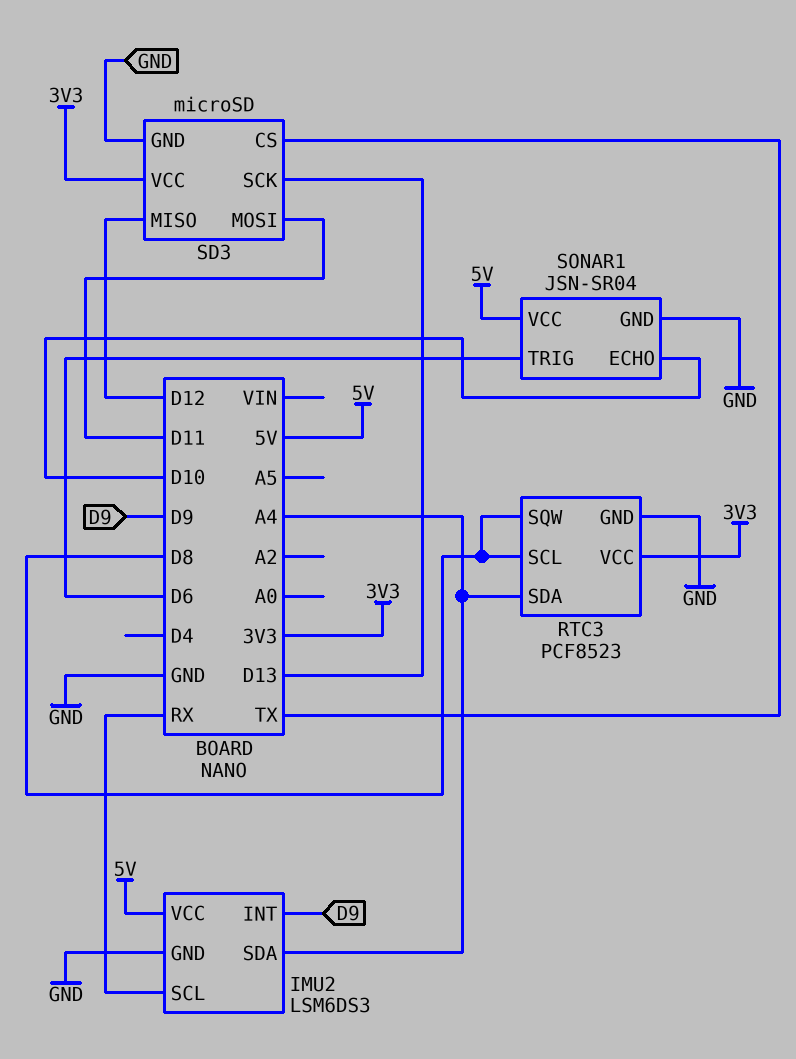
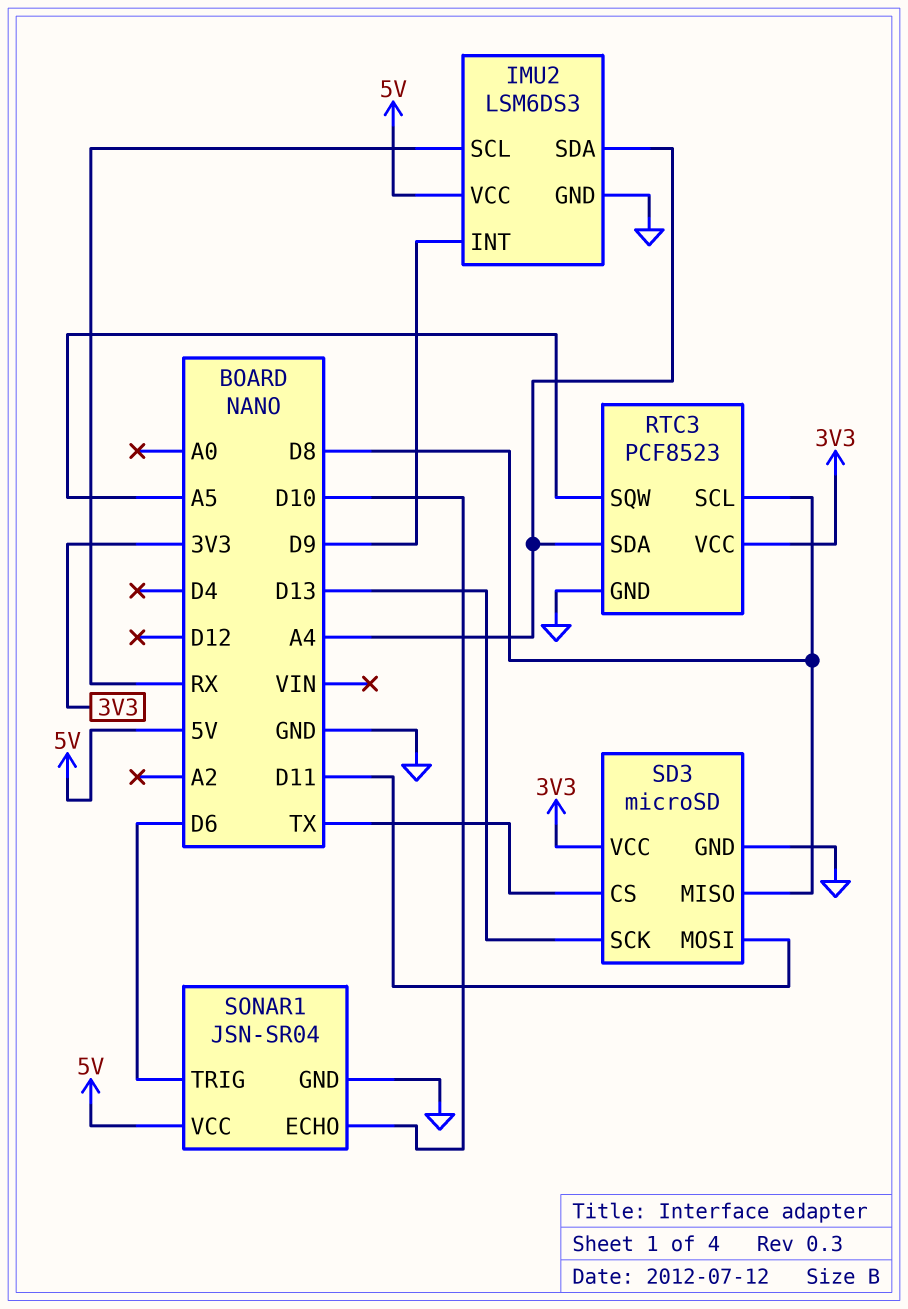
RTC3 pin SQW: D8 -> A5
SD3 pin MISO: D12 -> D8

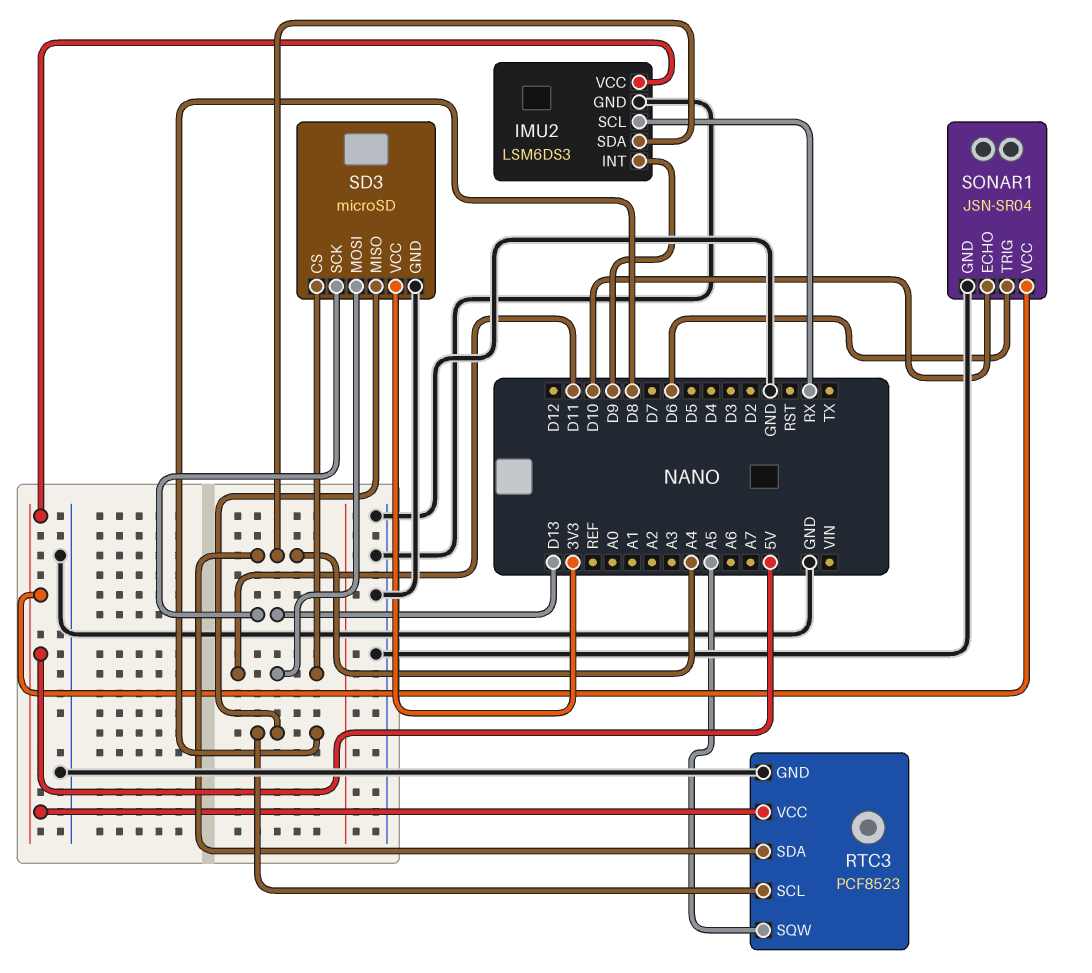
RTC3 pin VCC: 3V3 -> 5V
SD3 pin CS: TX -> D11

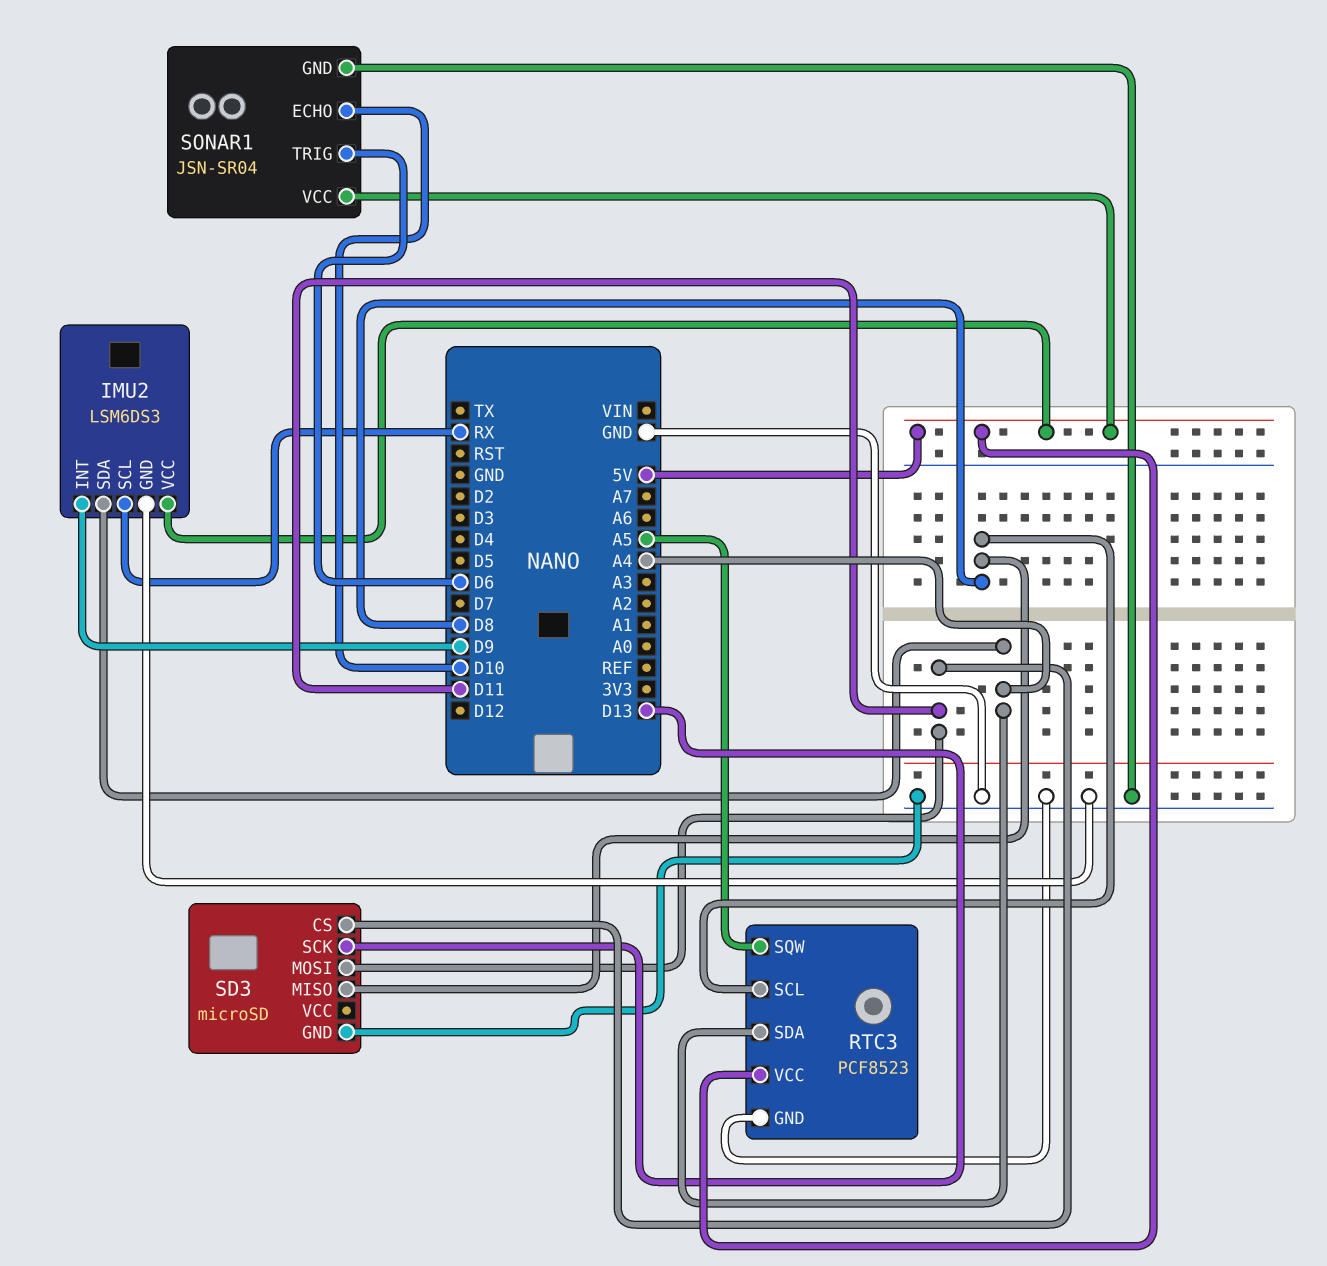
SD3 pin VCC: 3V3 -> none

